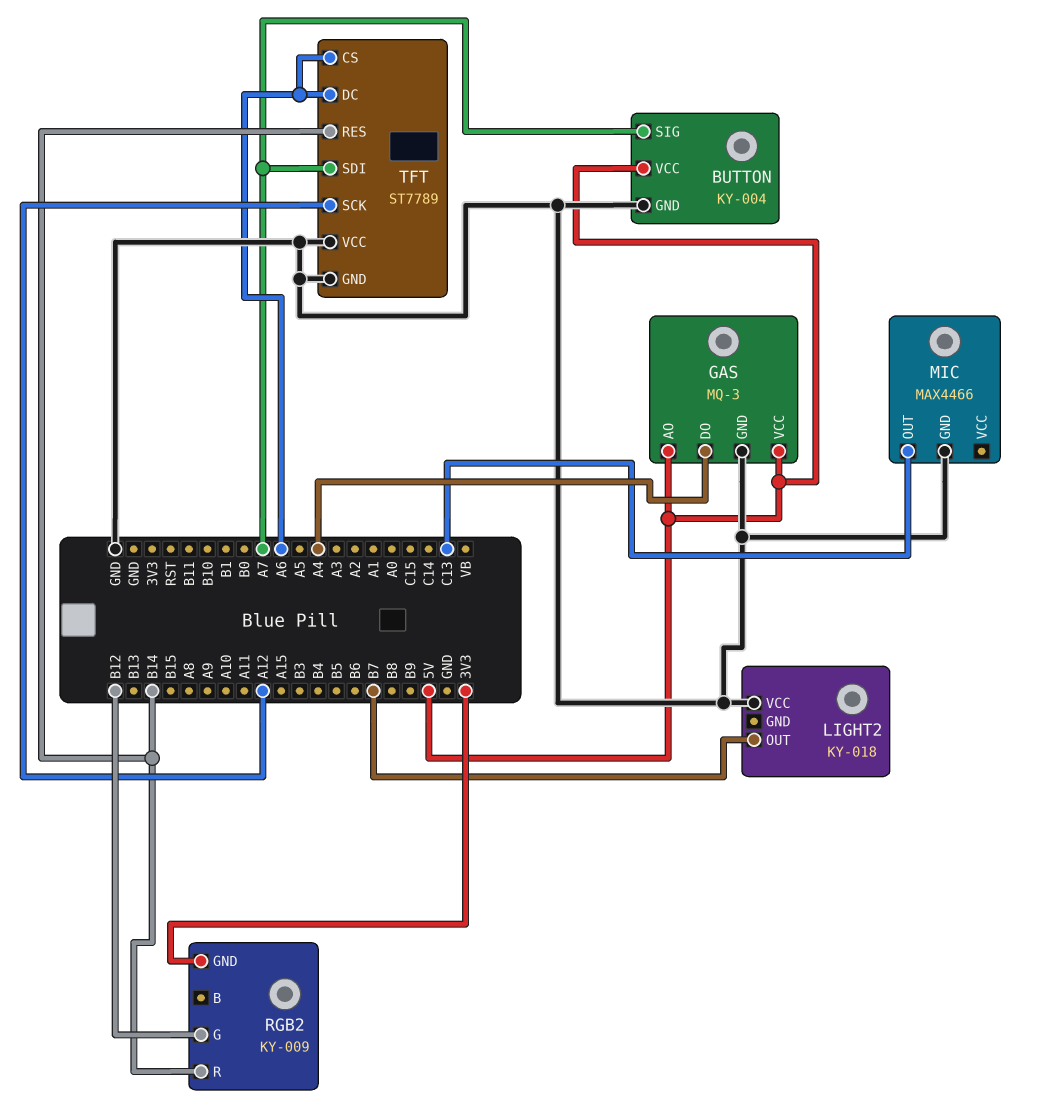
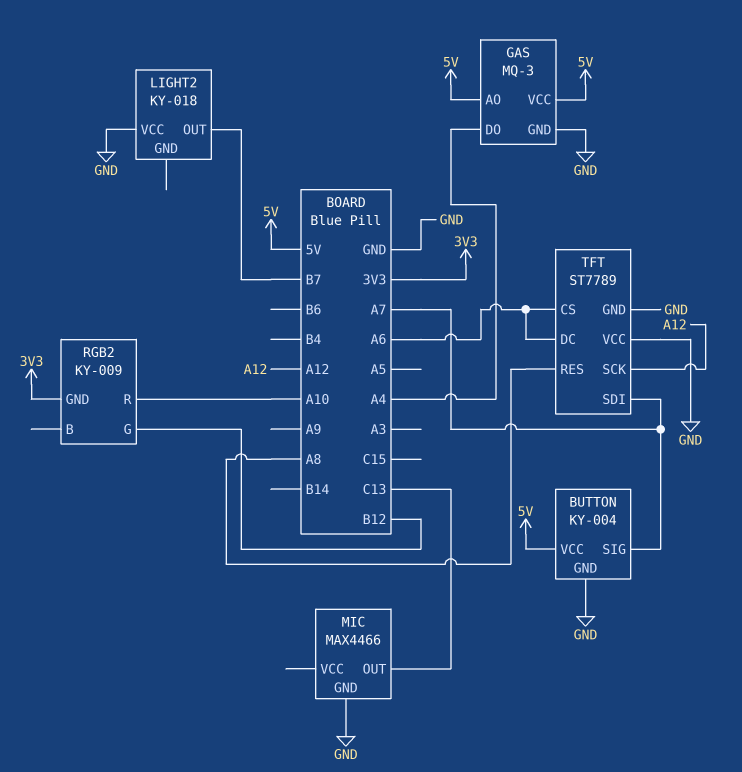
RGB2 pin R: B14 -> A10
TFT pin RES: B14 -> A8

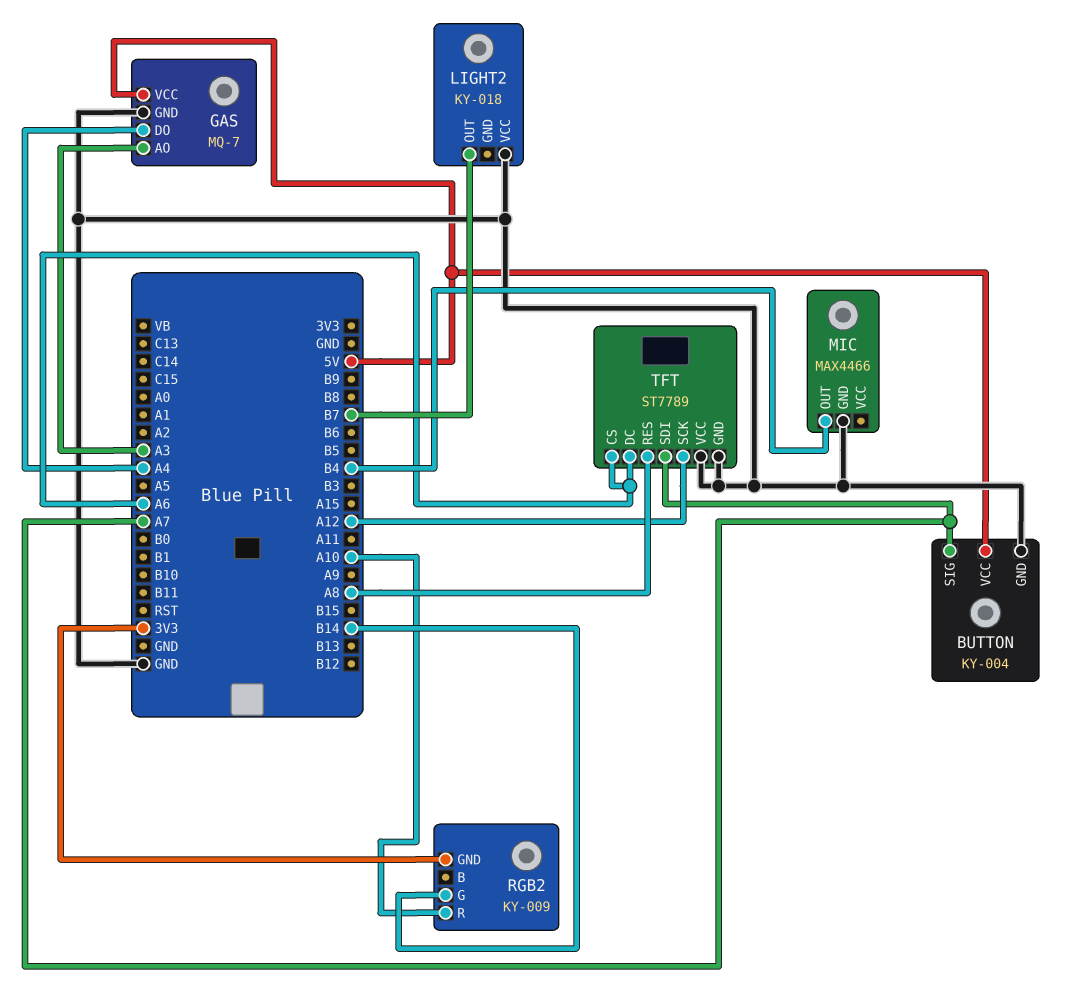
GAS: MQ-3 -> MQ-7
GAS pin AO: 5V -> A3
MIC pin OUT: C13 -> B4
RGB2 pin G: B12 -> B14

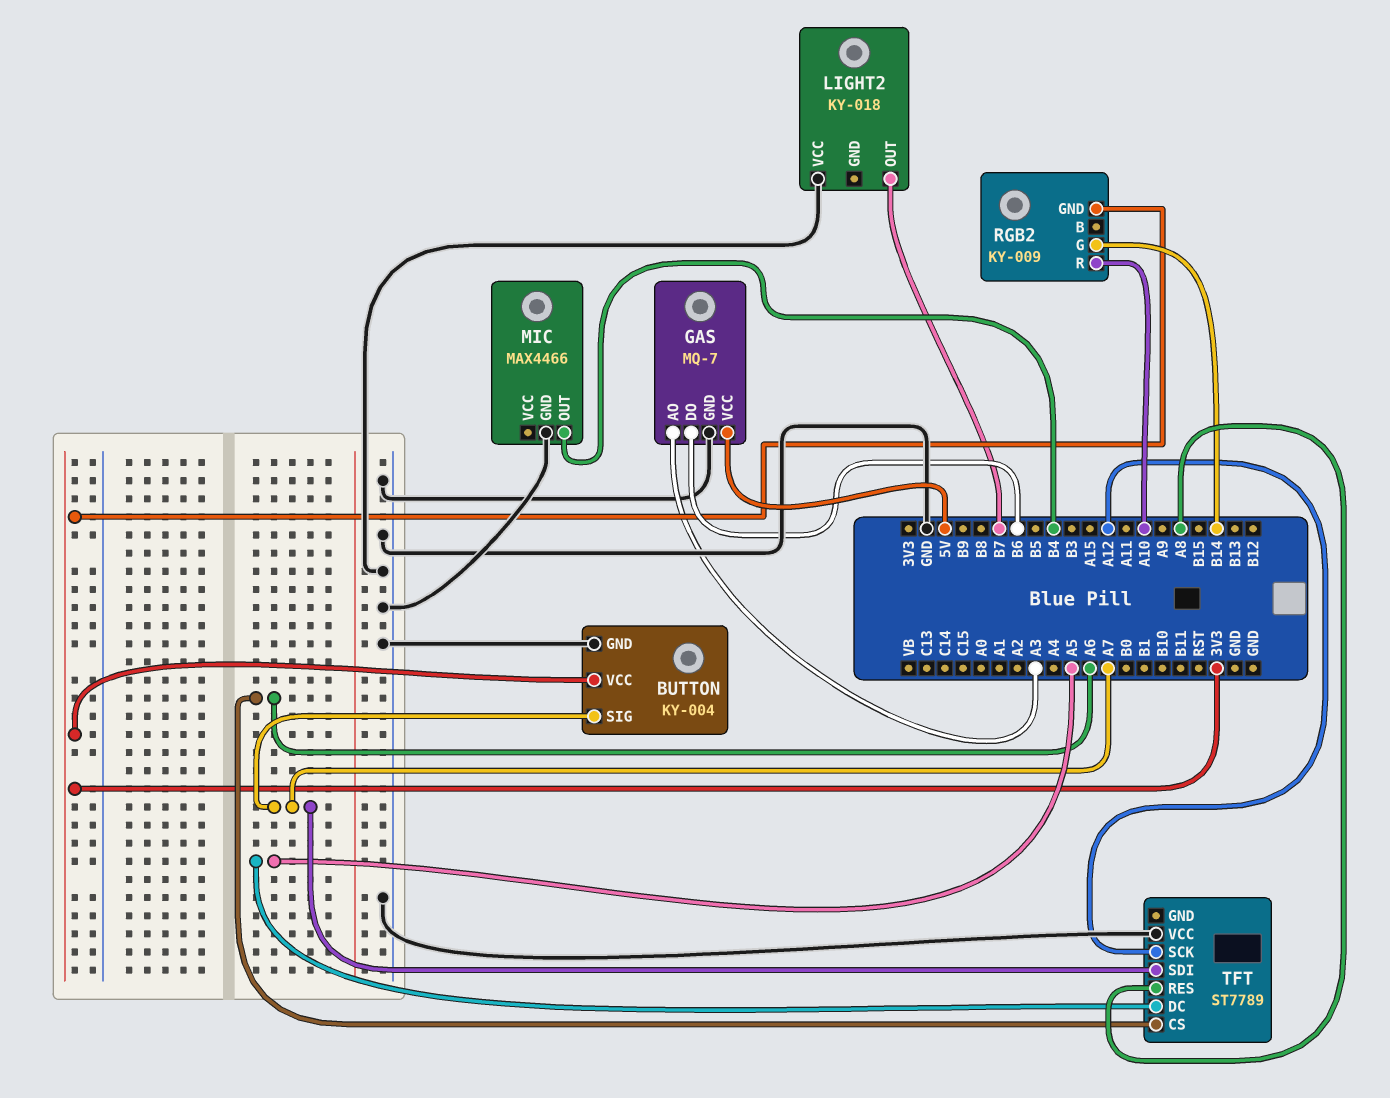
BUTTON pin VCC: 5V -> 3V3
GAS pin DO: A4 -> B6
TFT pin DC: A6 -> A5
TFT pin GND: GND -> none

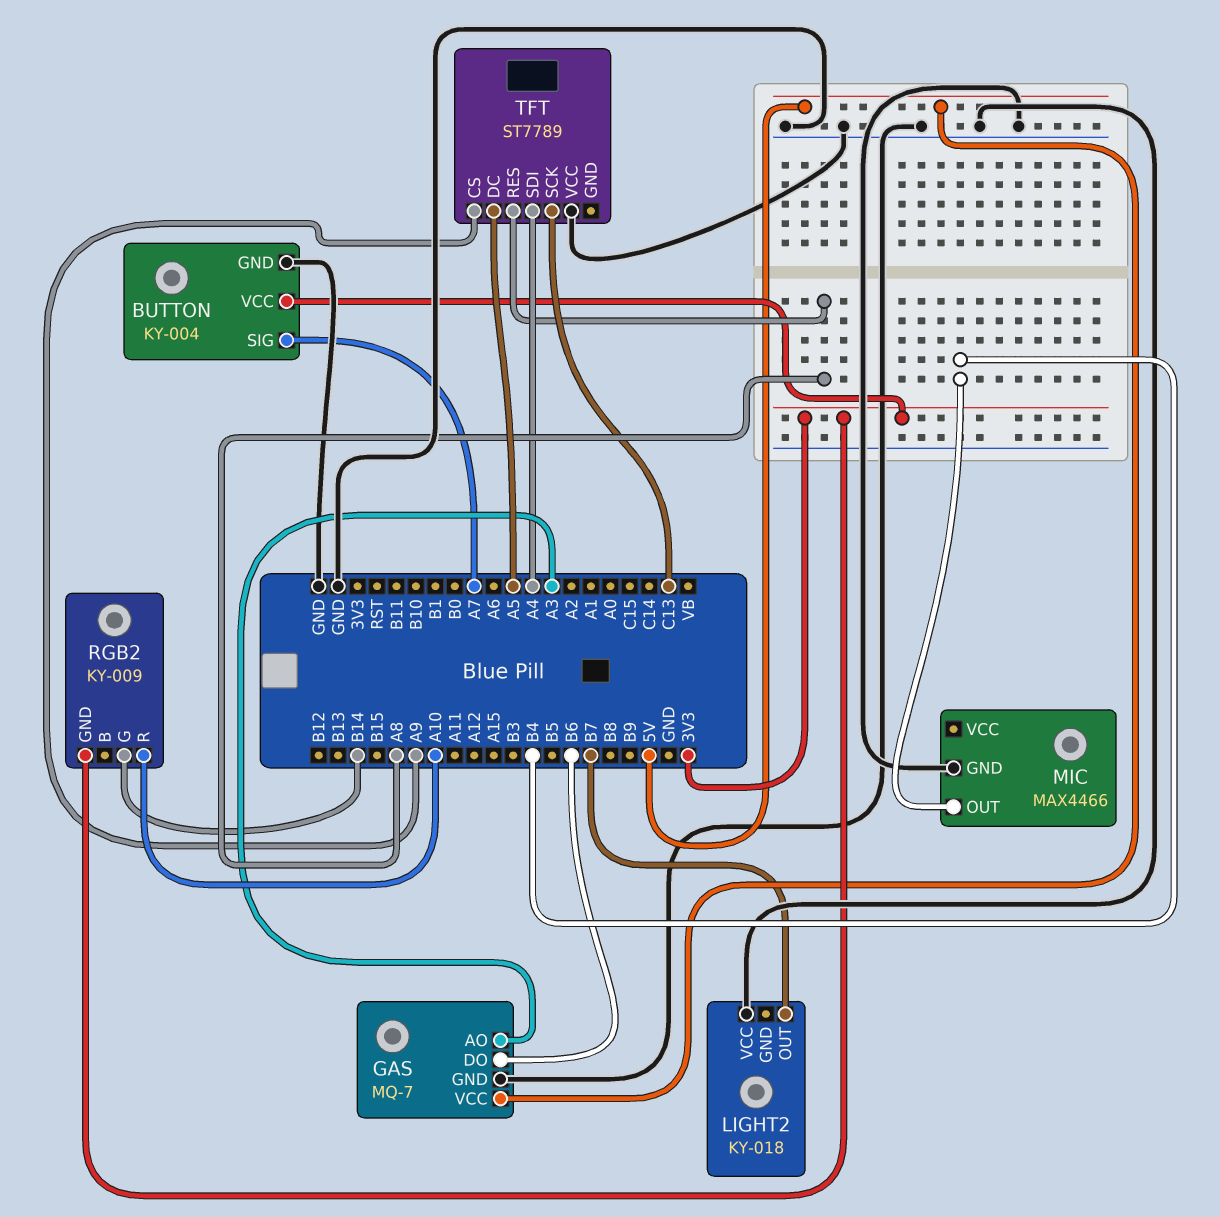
TFT pin CS: A6 -> A9
TFT pin SCK: A12 -> C13
TFT pin SDI: A7 -> A4

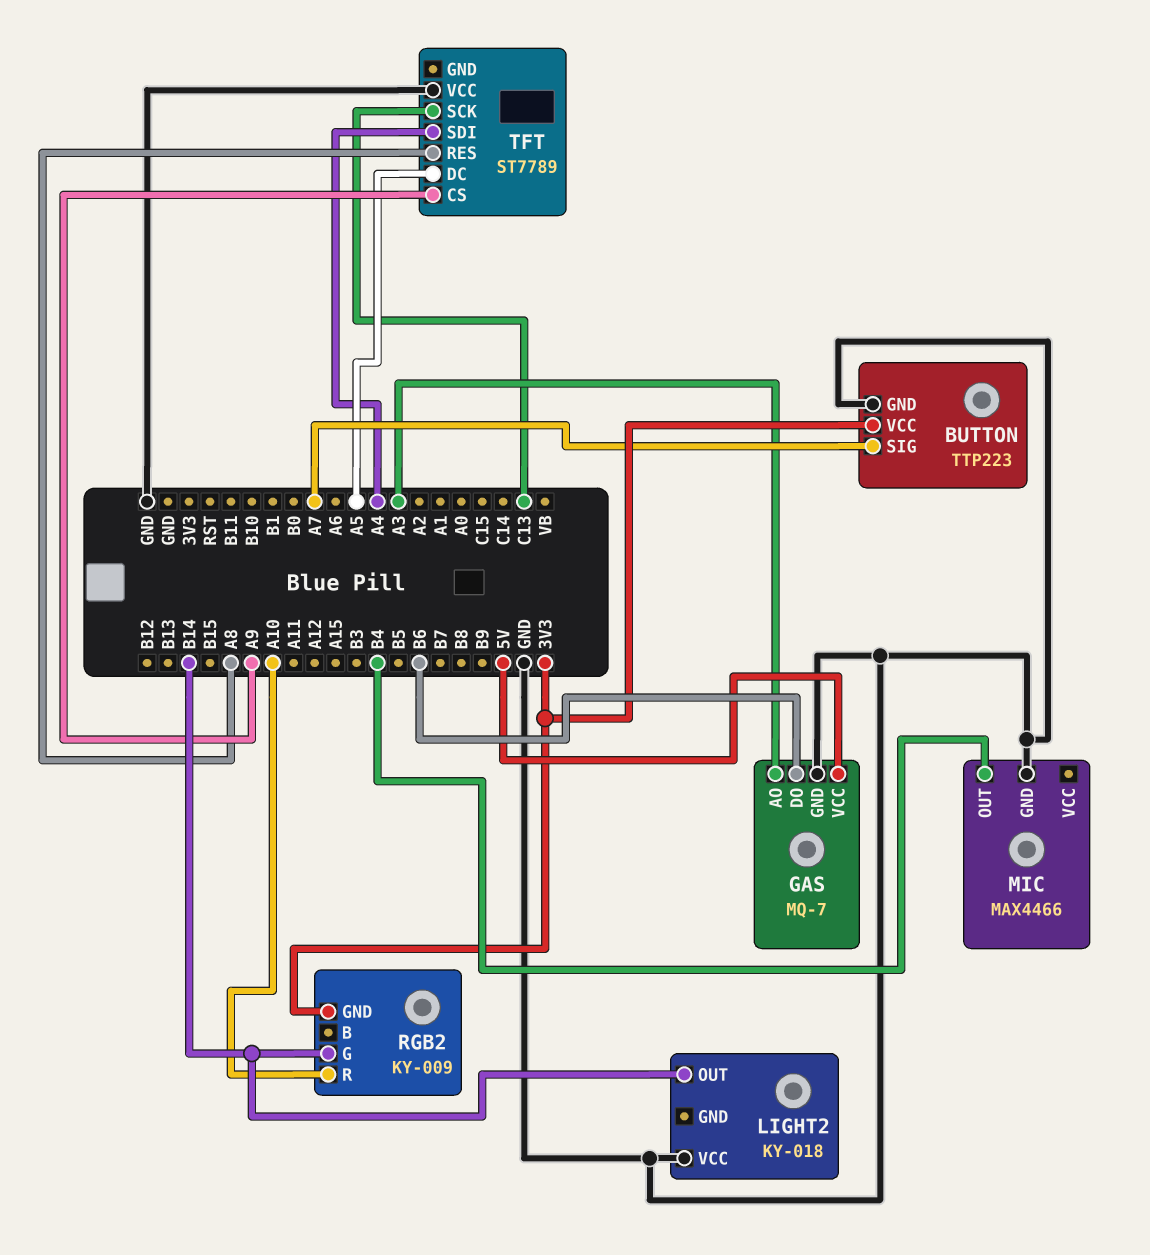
BUTTON: KY-004 -> TTP223
LIGHT2 pin OUT: B7 -> B14

